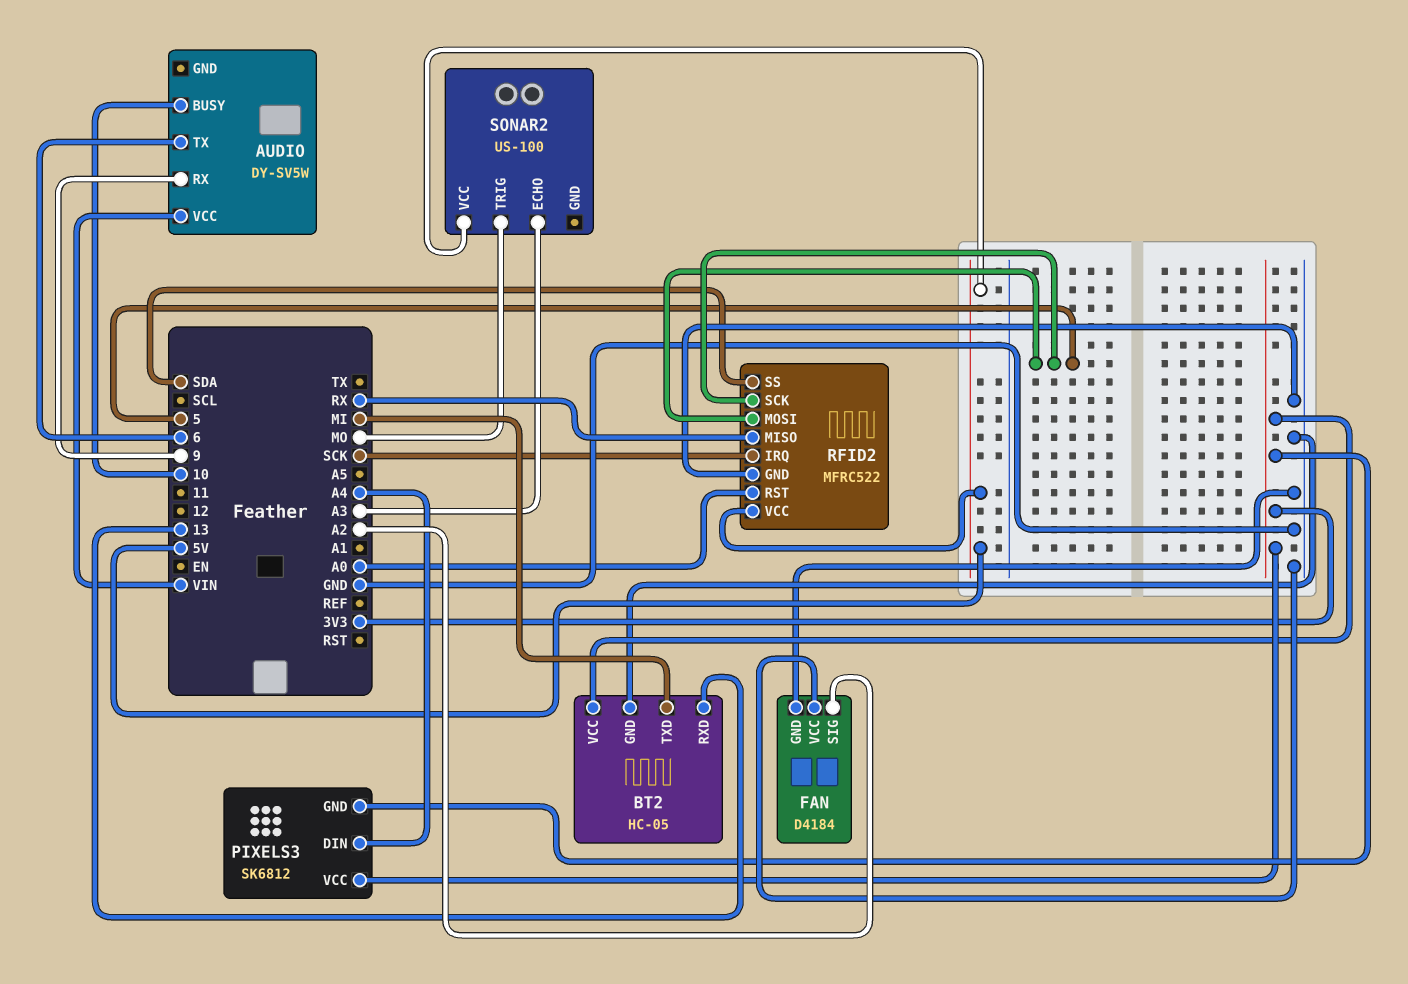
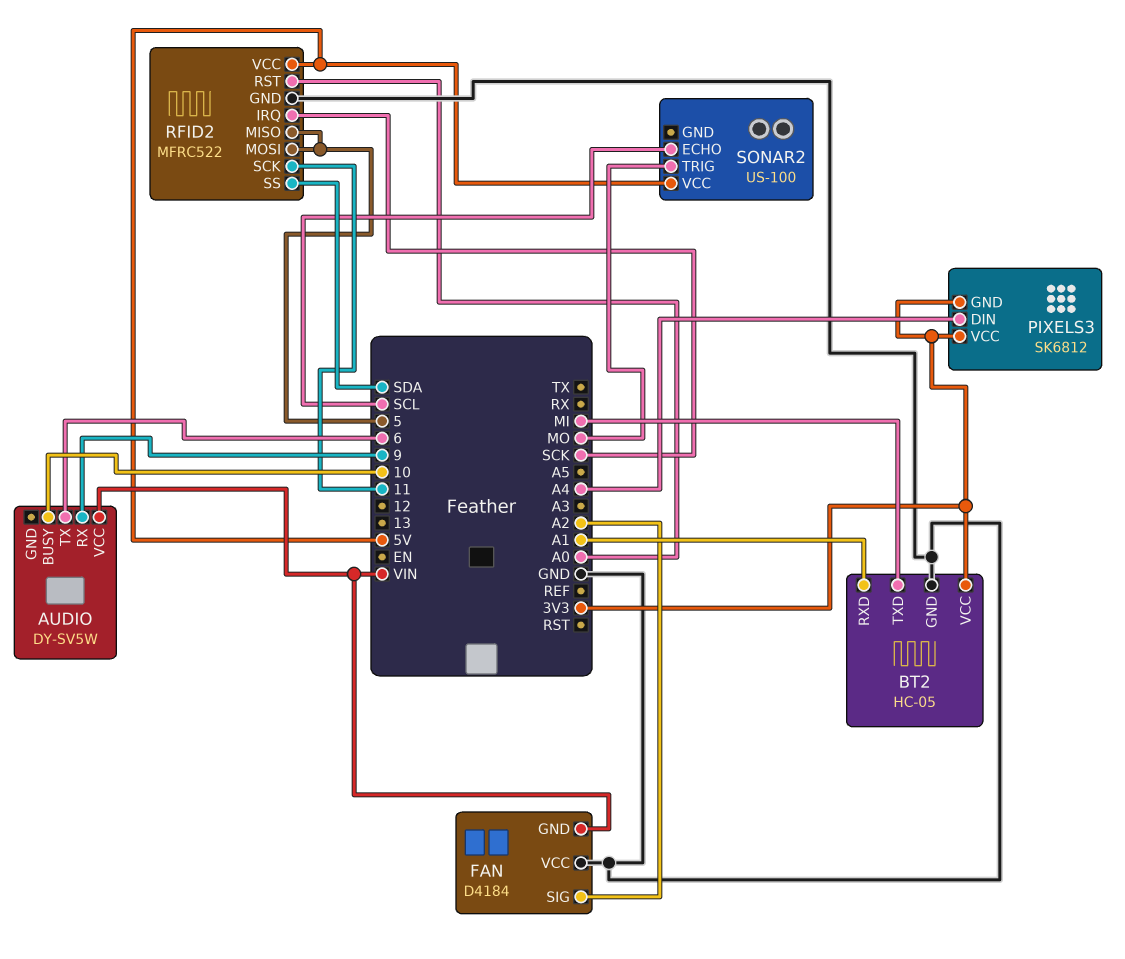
BT2 pin RXD: 13 -> A1
FAN pin GND: GND -> VIN
RFID2 pin MISO: RX -> 5
RFID2 pin SCK: 5 -> 11
SONAR2 pin ECHO: A3 -> SCL

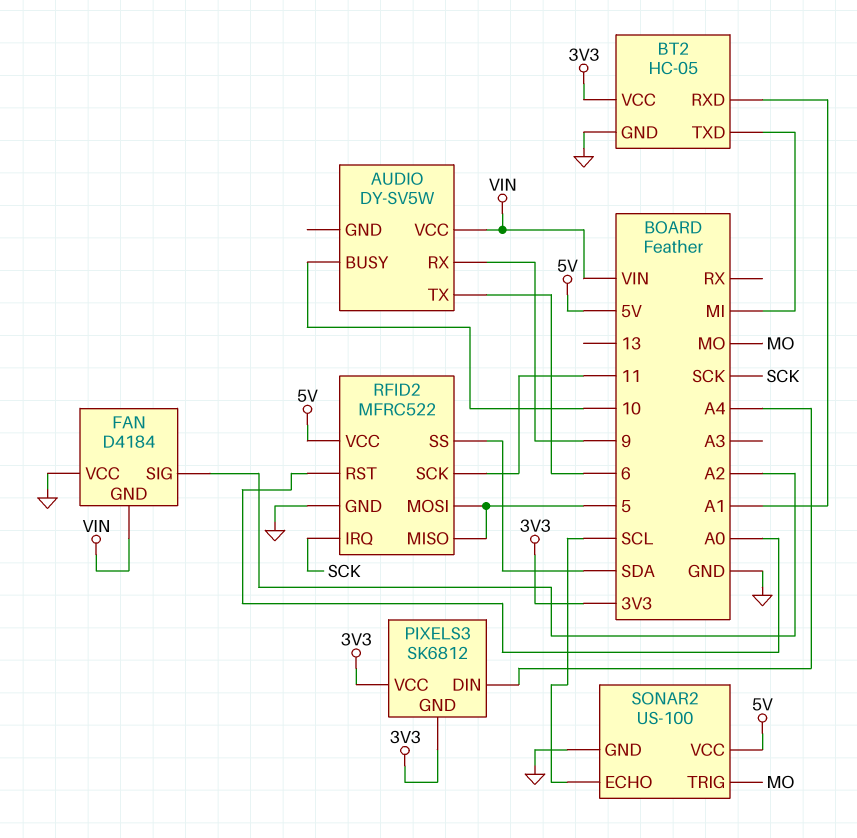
SONAR2 pin GND: none -> GND

